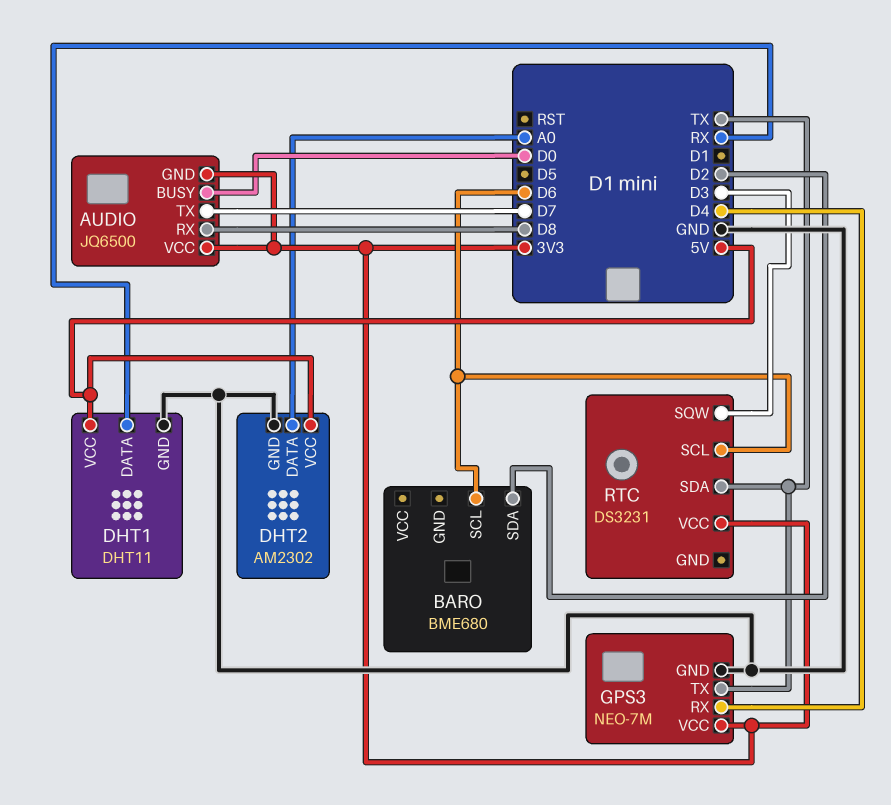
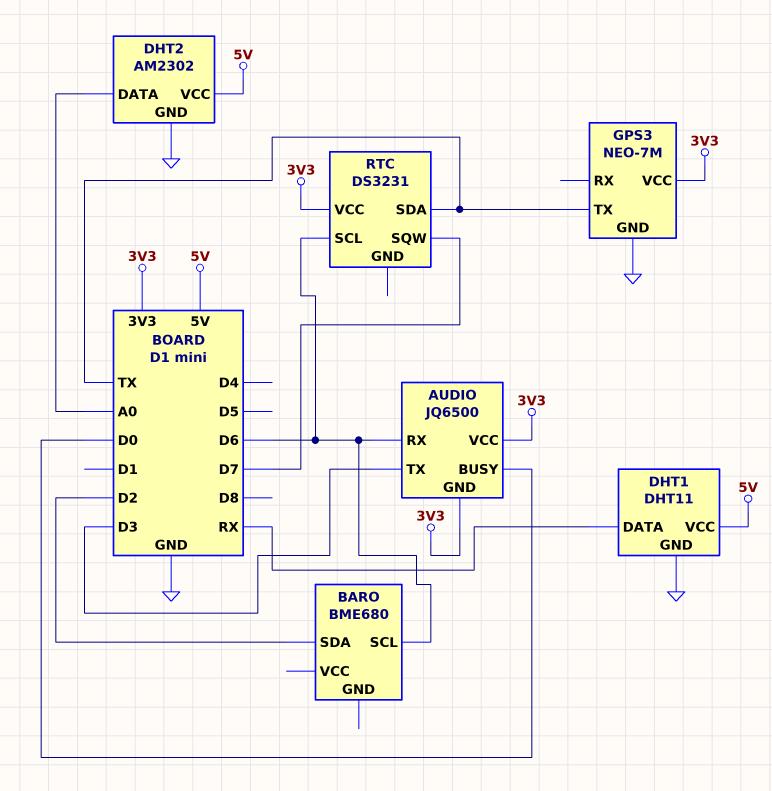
AUDIO pin RX: D8 -> D6
AUDIO pin TX: D7 -> D3
GPS3 pin RX: D4 -> none
RTC pin SQW: D3 -> D7

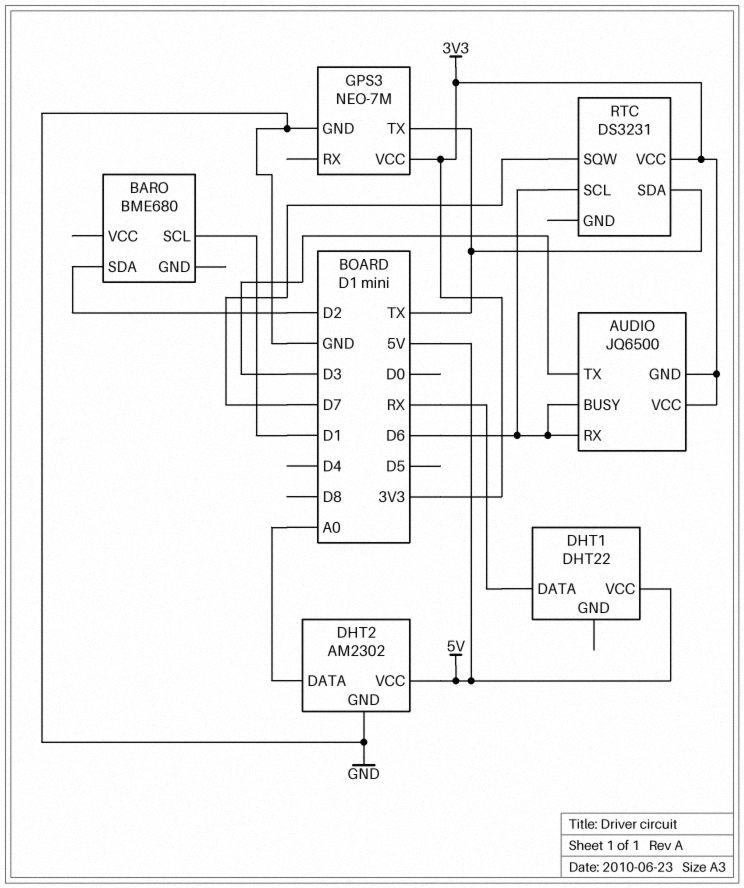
AUDIO pin BUSY: D0 -> D6
BARO pin SCL: D6 -> D1
DHT1: DHT11 -> DHT22
DHT1 pin GND: GND -> none

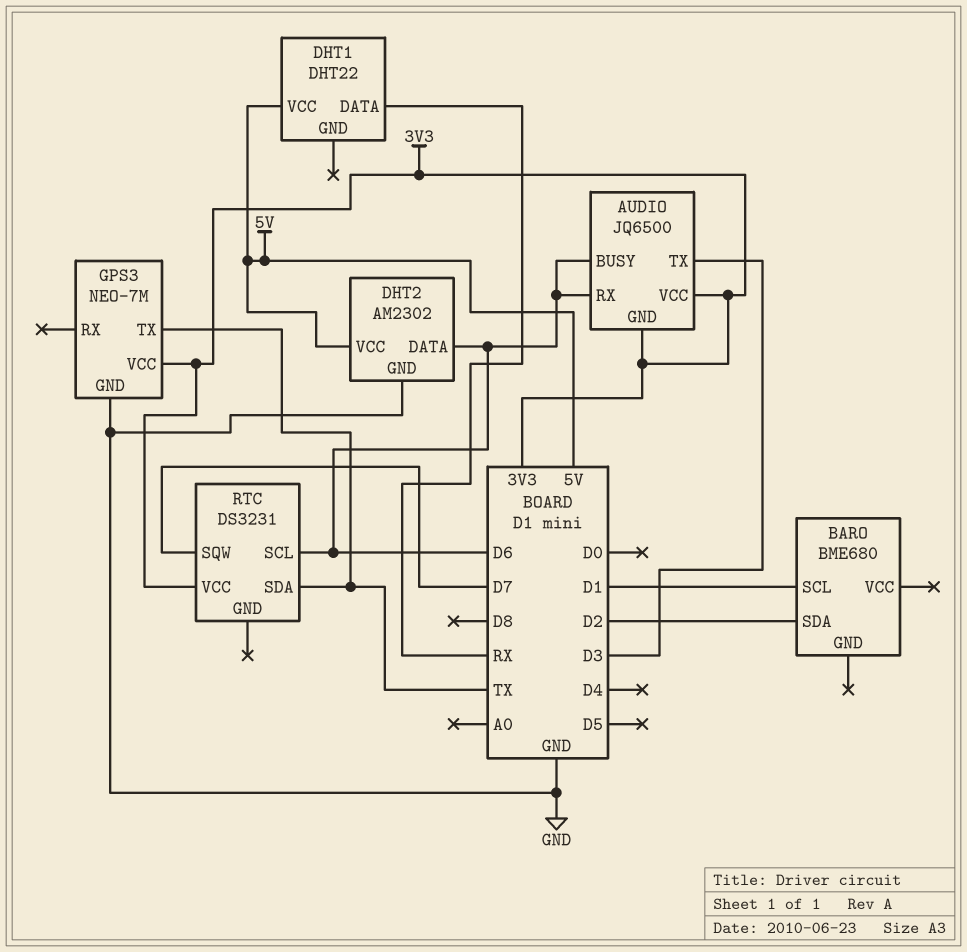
DHT2 pin DATA: A0 -> D6

